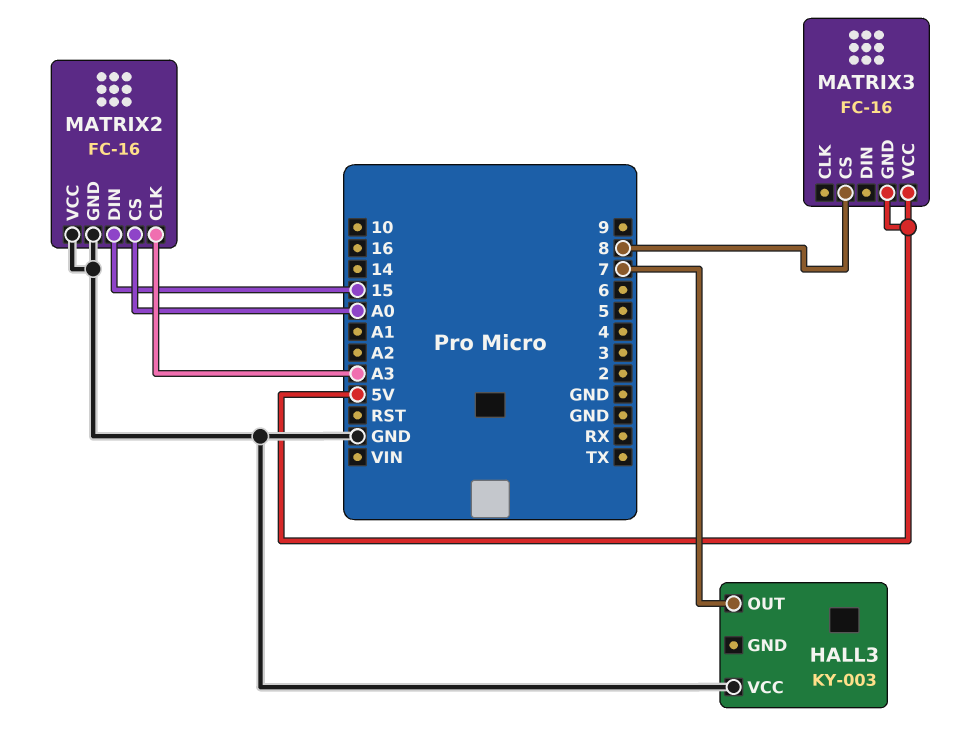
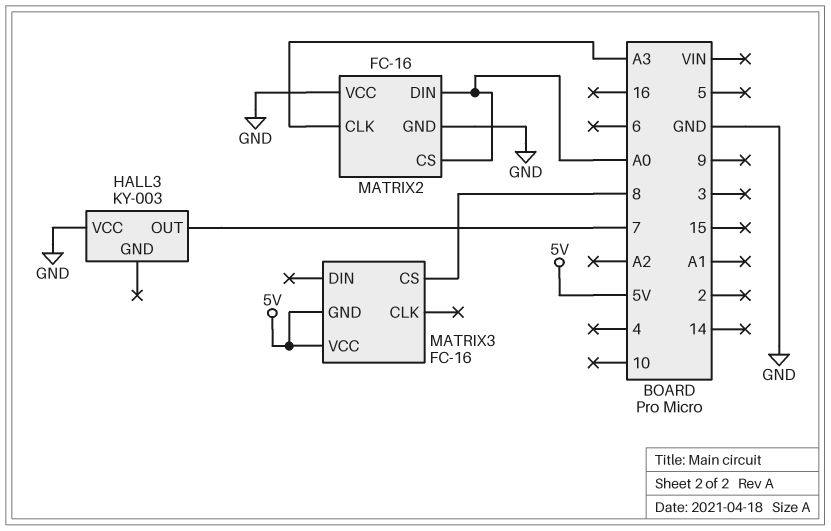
MATRIX2 pin DIN: 15 -> A0

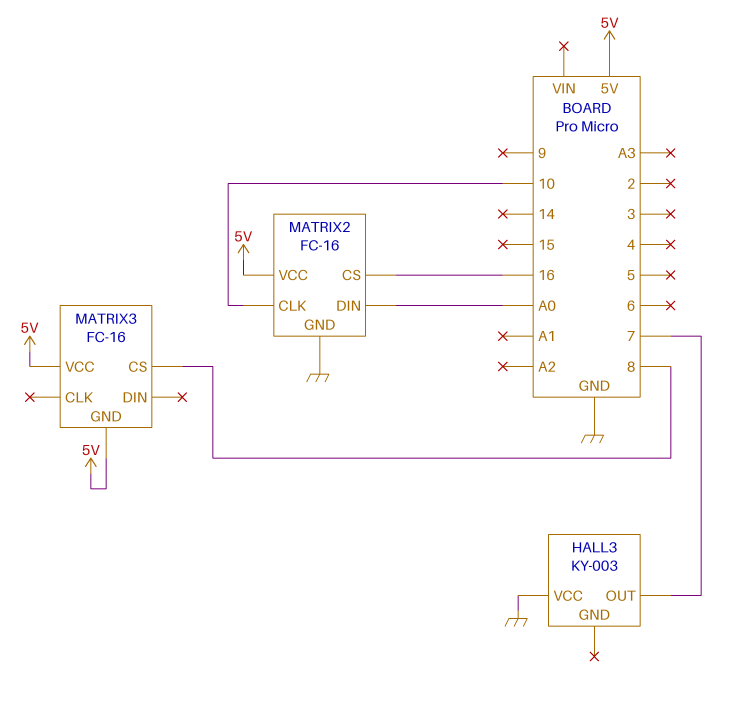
MATRIX2 pin CLK: A3 -> 10
MATRIX2 pin CS: A0 -> 16
MATRIX2 pin VCC: GND -> 5V

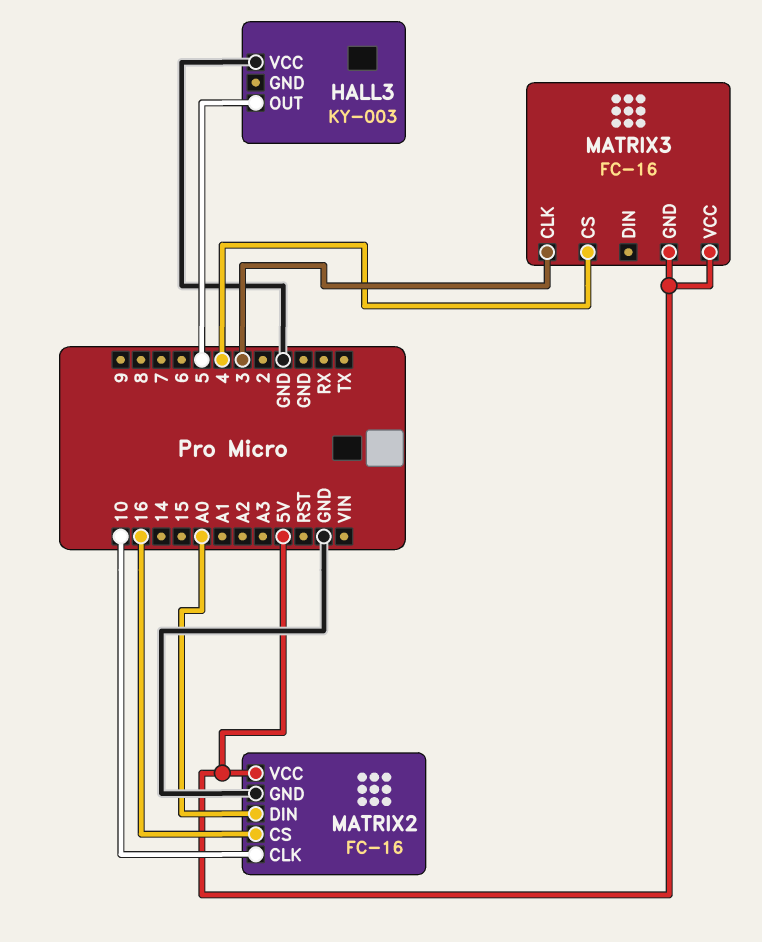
HALL3 pin OUT: 7 -> 5
MATRIX3 pin CLK: none -> 3
MATRIX3 pin CS: 8 -> 4

